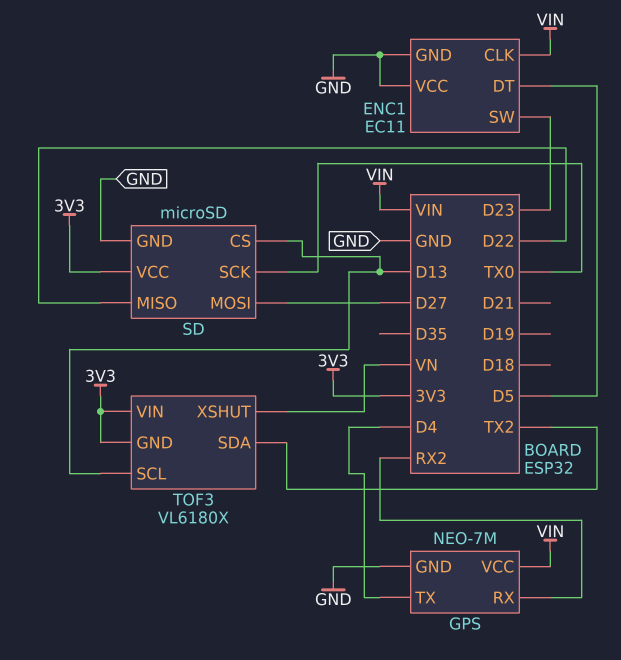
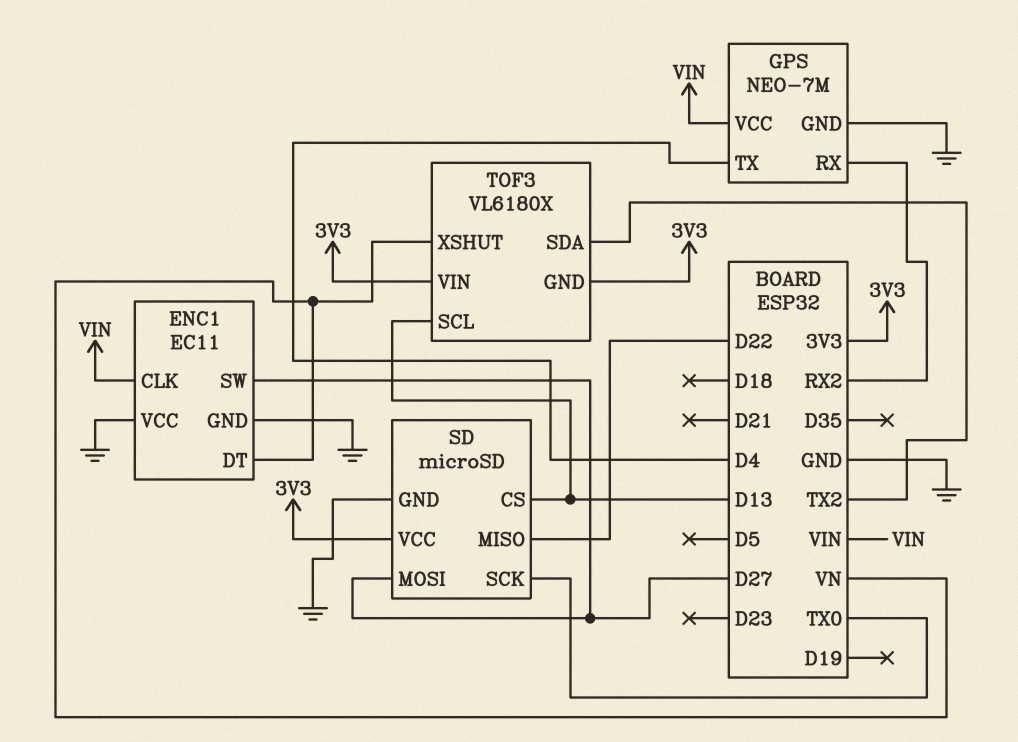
ENC1 pin DT: D5 -> VN
ENC1 pin SW: D23 -> D27

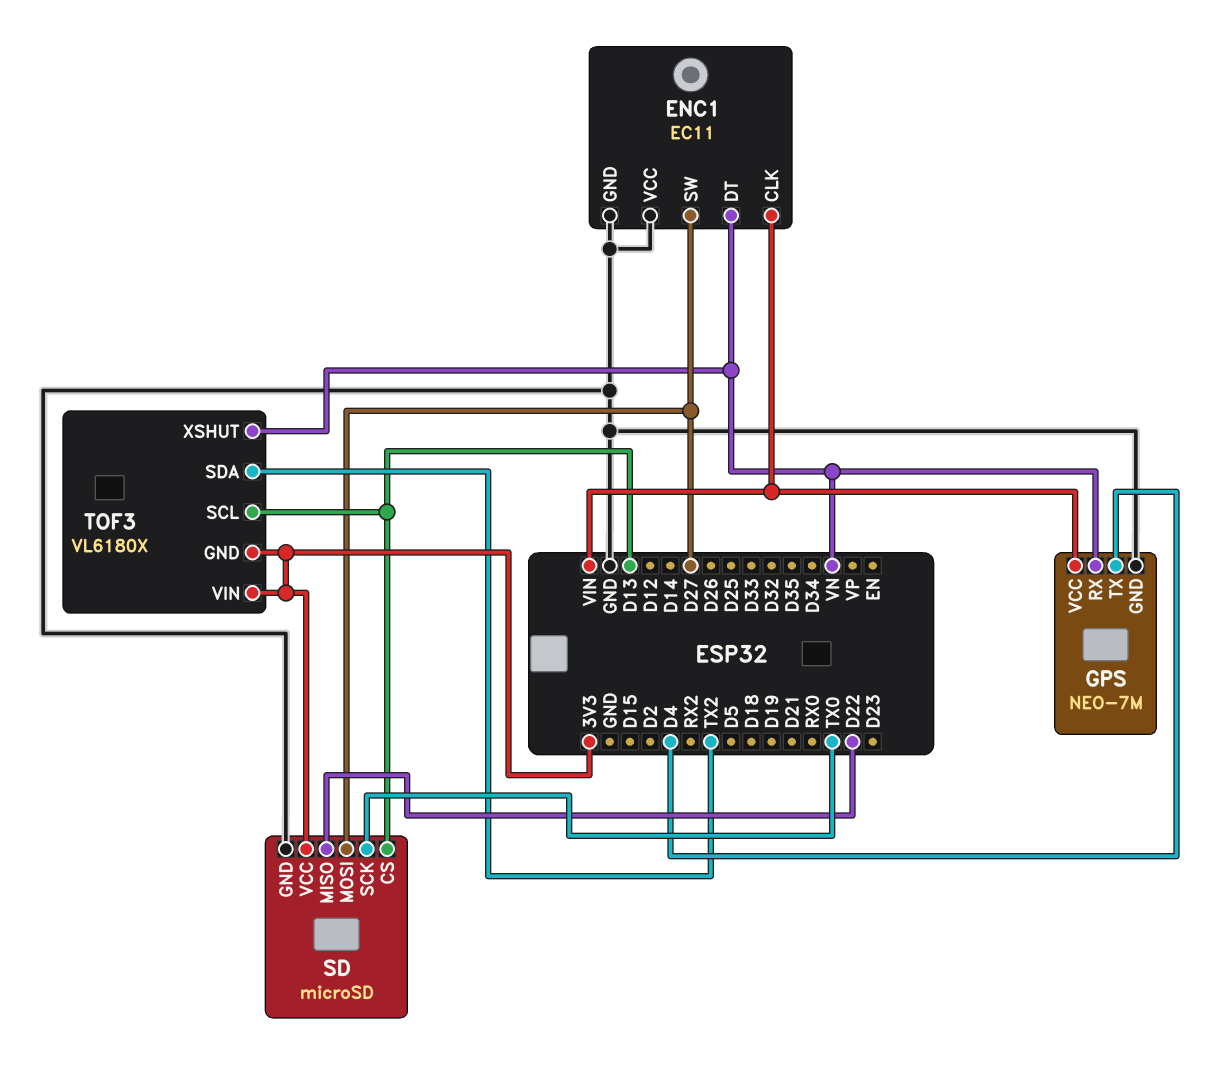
GPS pin RX: RX2 -> VN

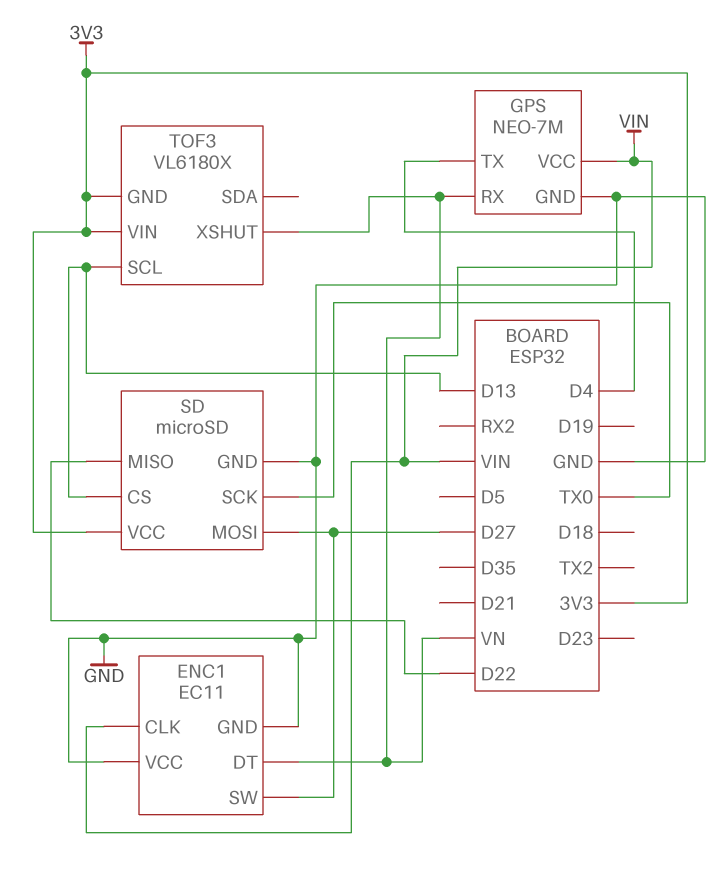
TOF3 pin SDA: TX2 -> none

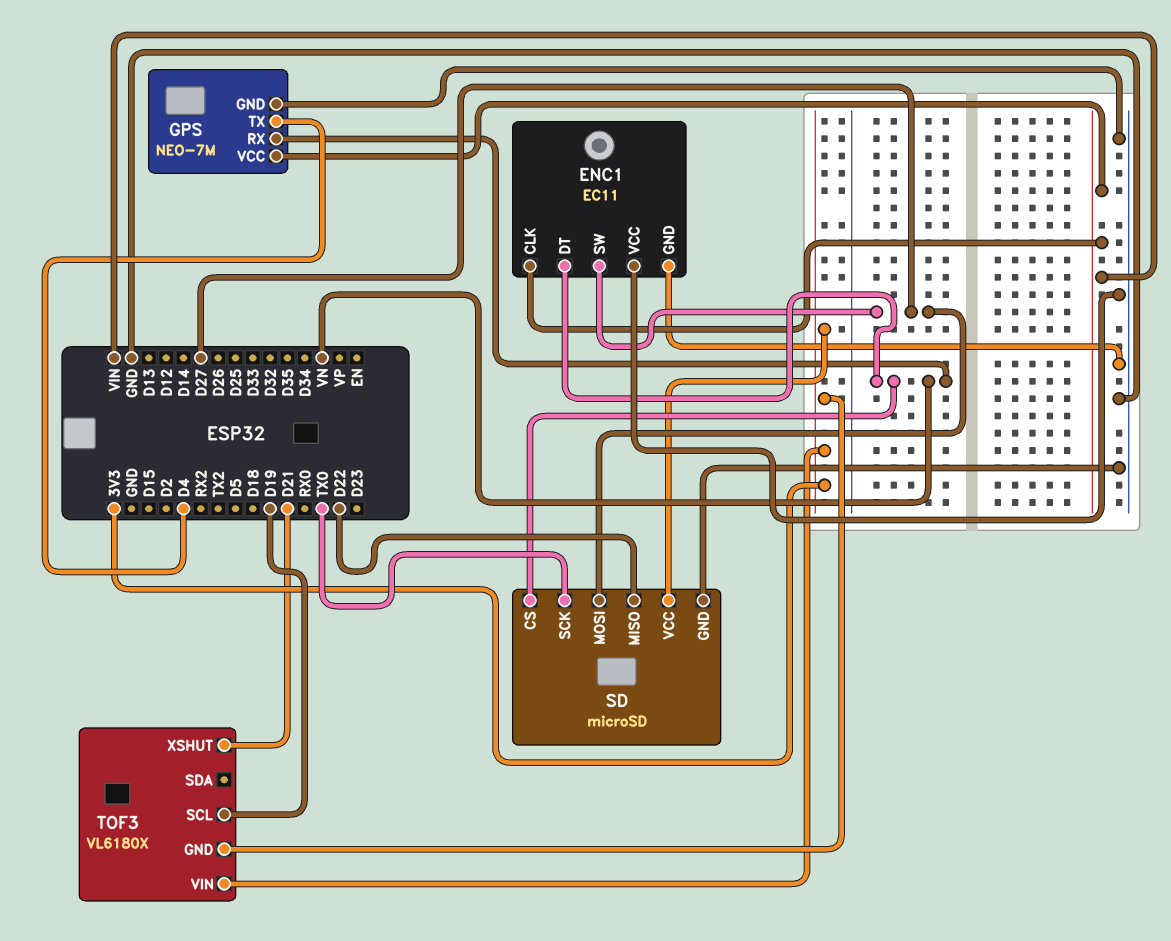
SD pin CS: D13 -> VN
TOF3 pin SCL: D13 -> D19
TOF3 pin XSHUT: VN -> D21

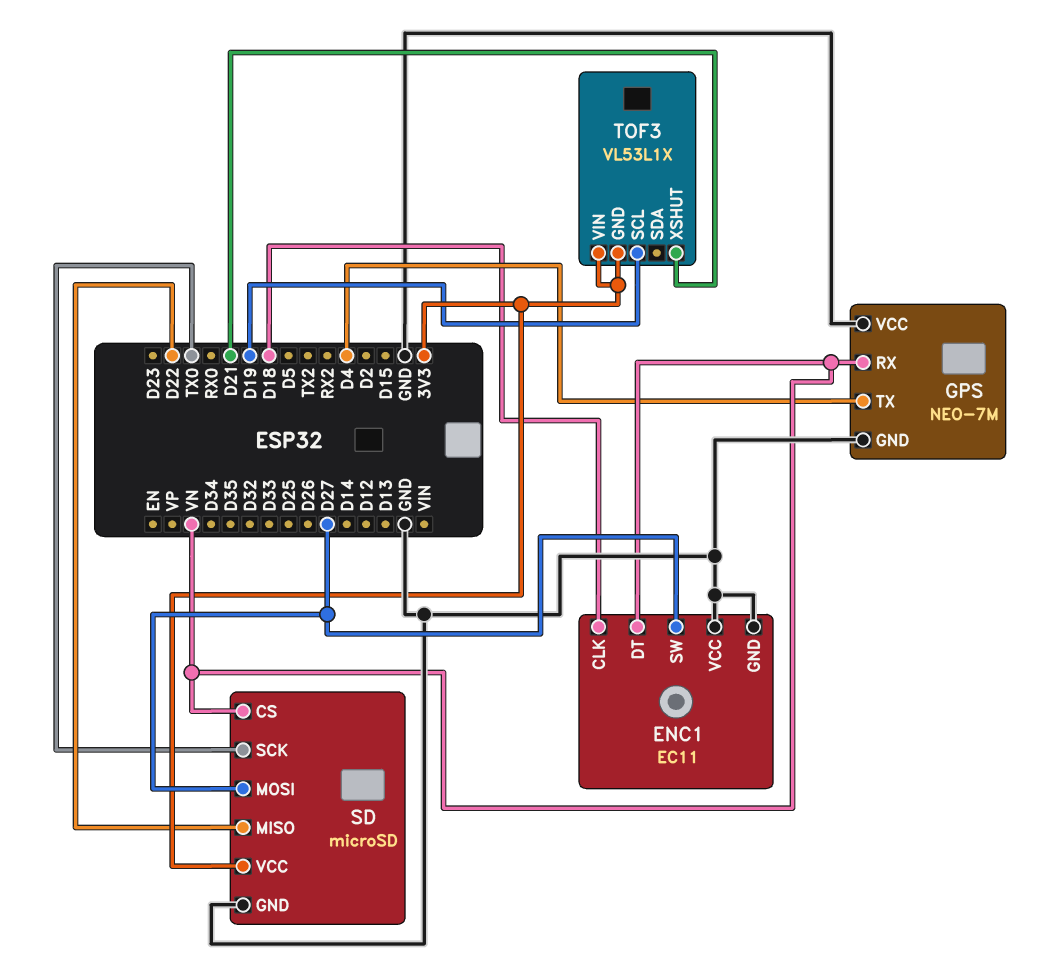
ENC1 pin CLK: VIN -> D18
GPS pin VCC: VIN -> GND
TOF3: VL6180X -> VL53L1X

